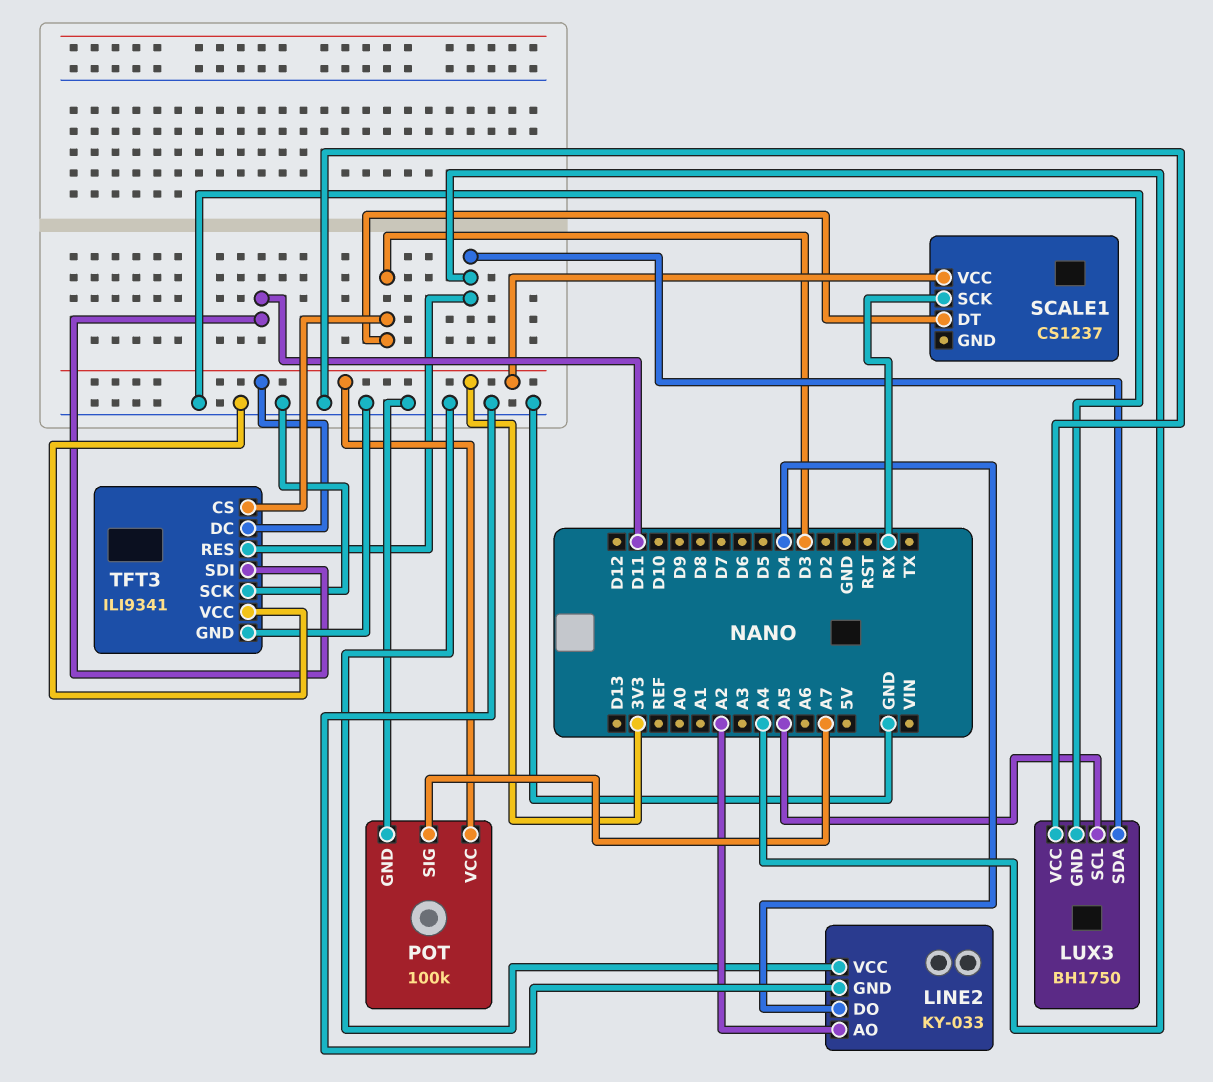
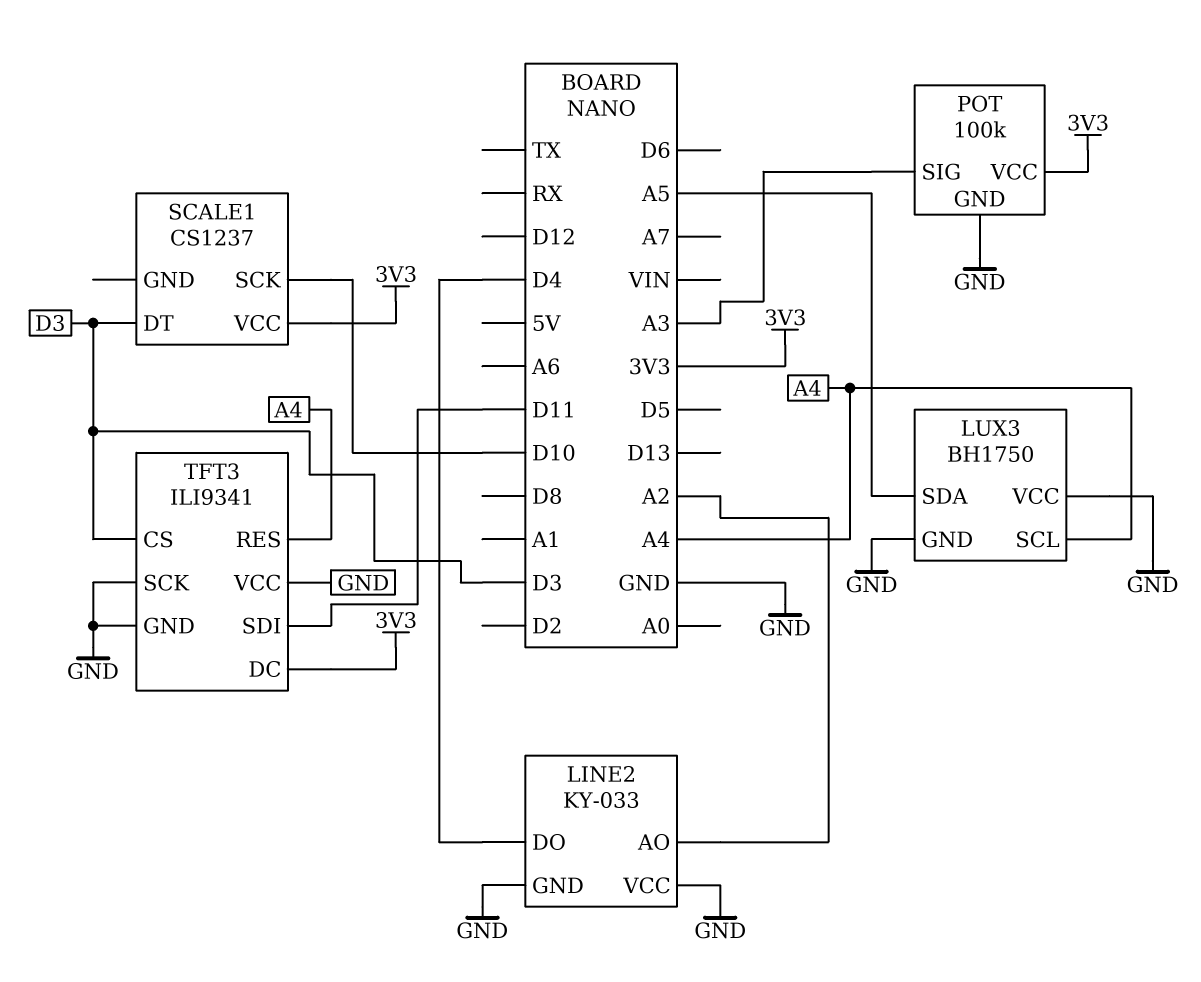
LUX3 pin SCL: A5 -> A4
LUX3 pin SDA: A4 -> A5
POT pin SIG: A7 -> A3
SCALE1 pin SCK: RX -> D10

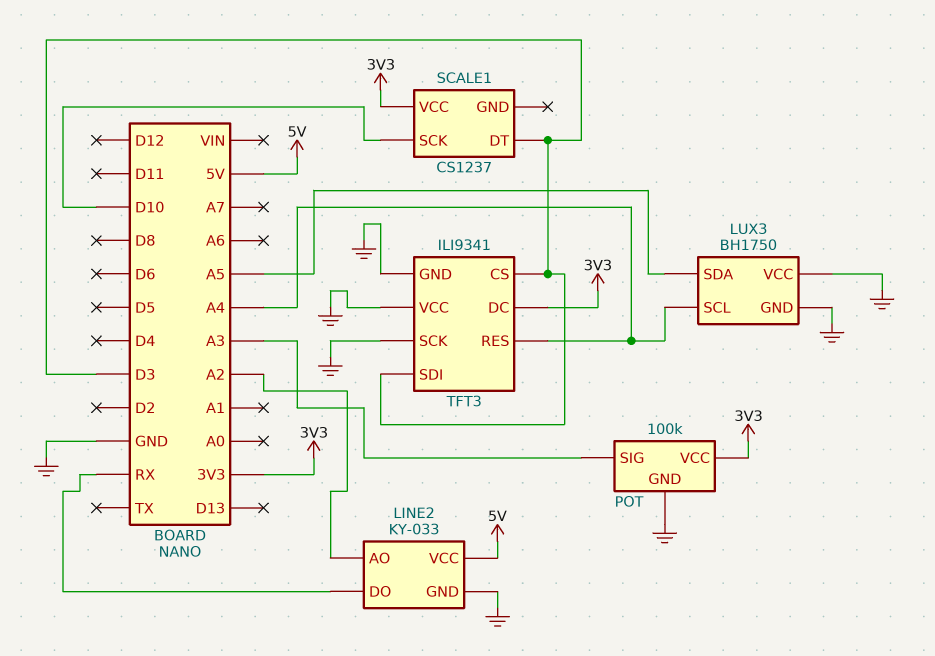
LINE2 pin DO: D4 -> RX
LINE2 pin VCC: GND -> 5V
TFT3 pin SDI: D11 -> D3

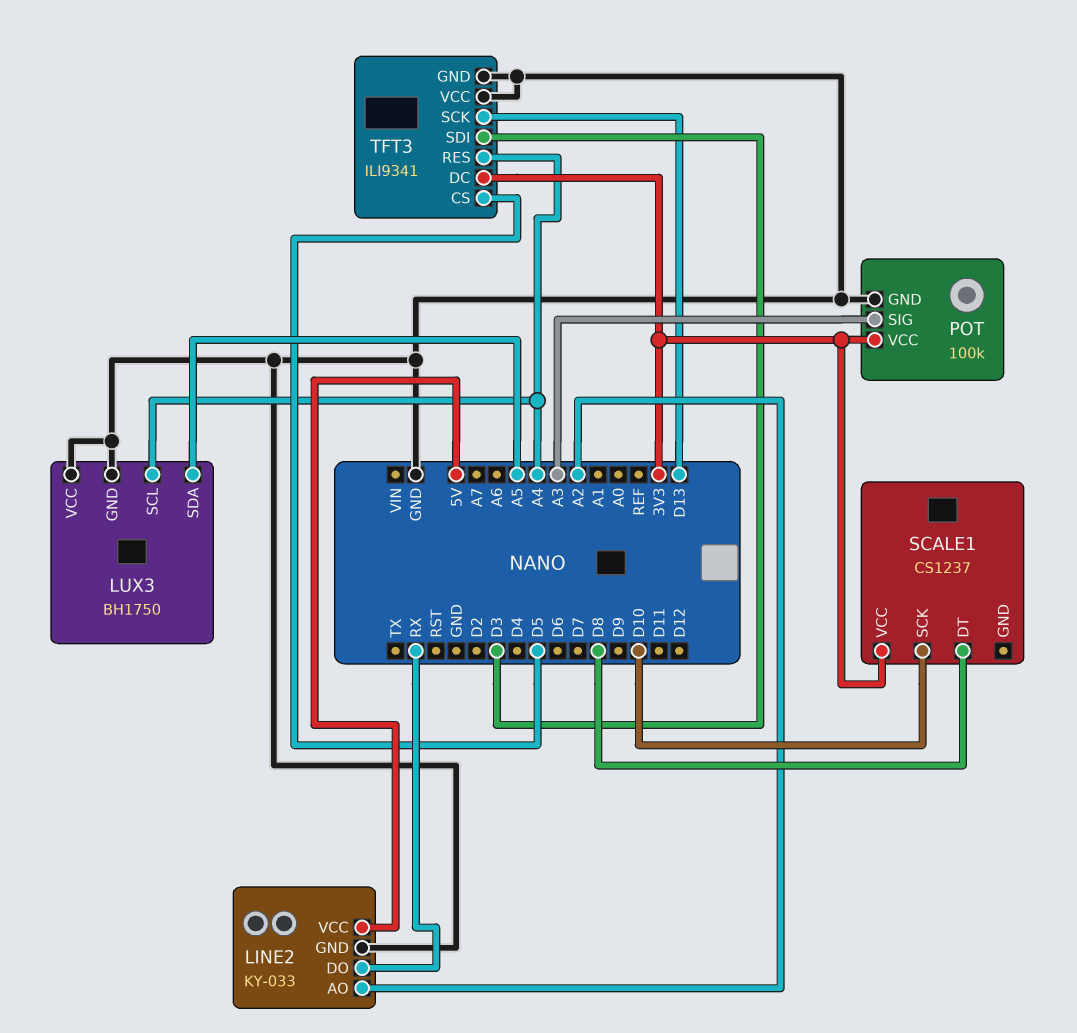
SCALE1 pin DT: D3 -> D8
TFT3 pin CS: D3 -> D5
TFT3 pin SCK: GND -> D13

